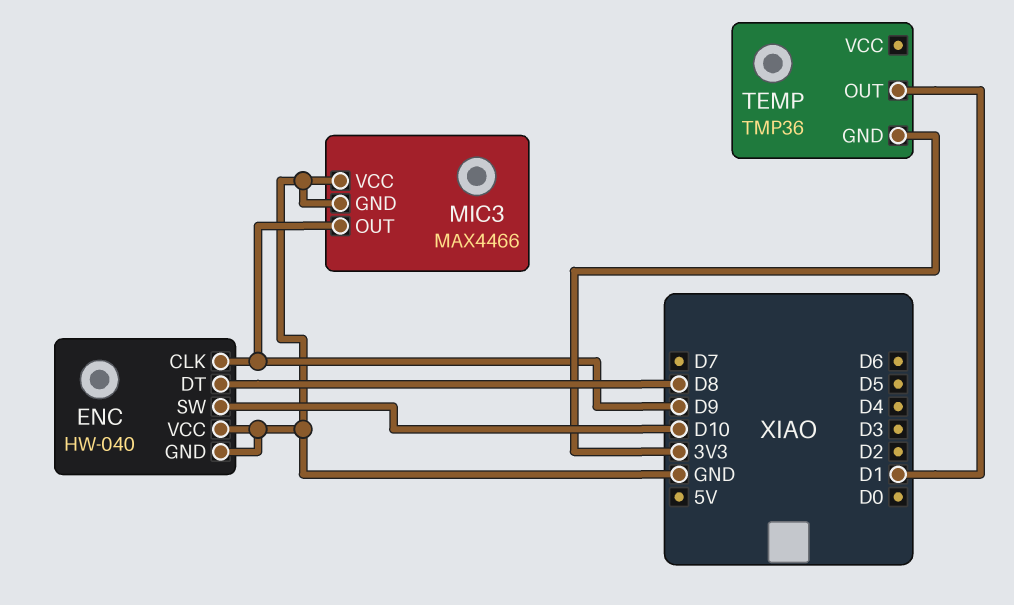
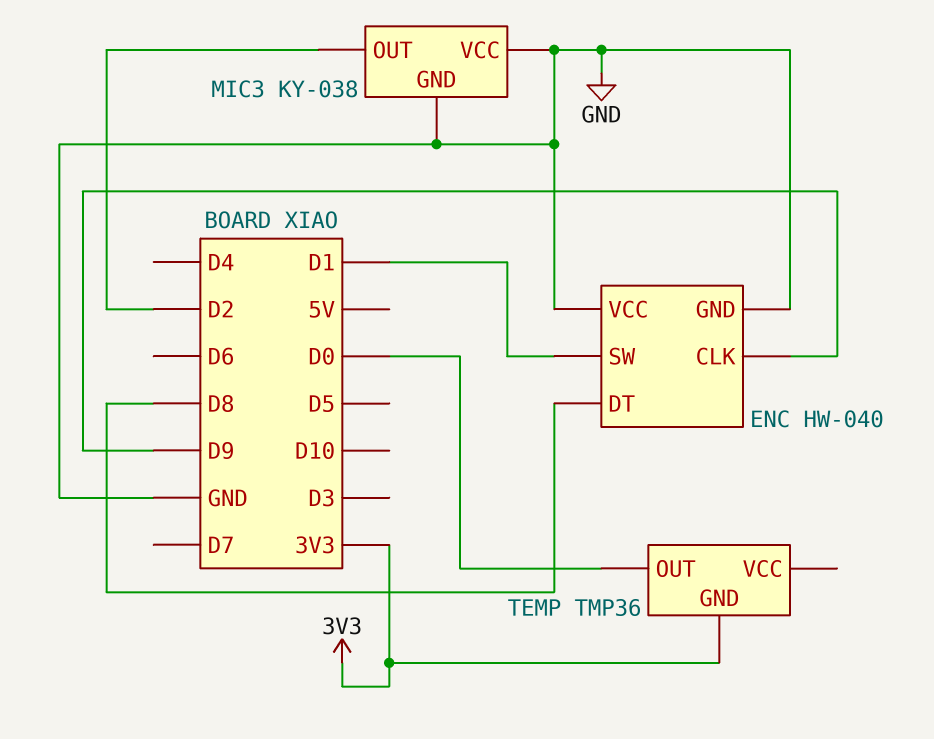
ENC pin SW: D10 -> D1
MIC3: MAX4466 -> KY-038
MIC3 pin OUT: D9 -> D2
TEMP pin OUT: D1 -> D0

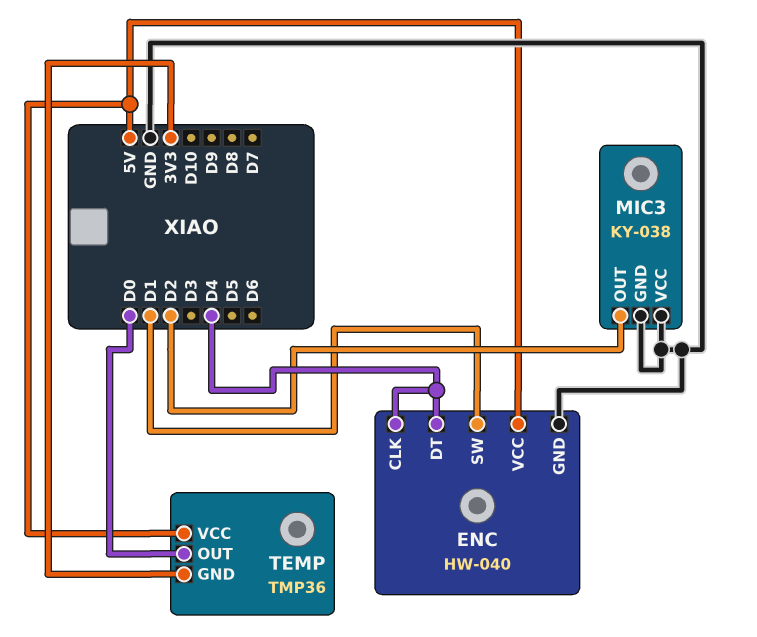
ENC pin CLK: D9 -> D4
ENC pin DT: D8 -> D4
ENC pin VCC: GND -> 5V
TEMP pin VCC: none -> 5V

